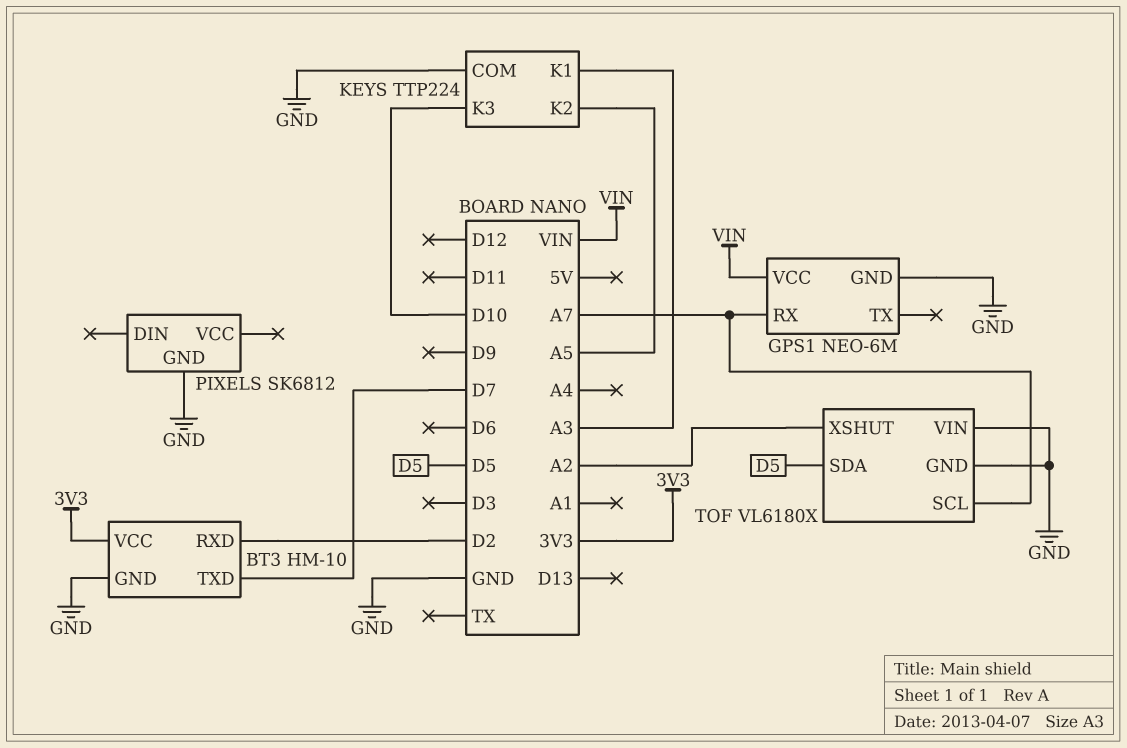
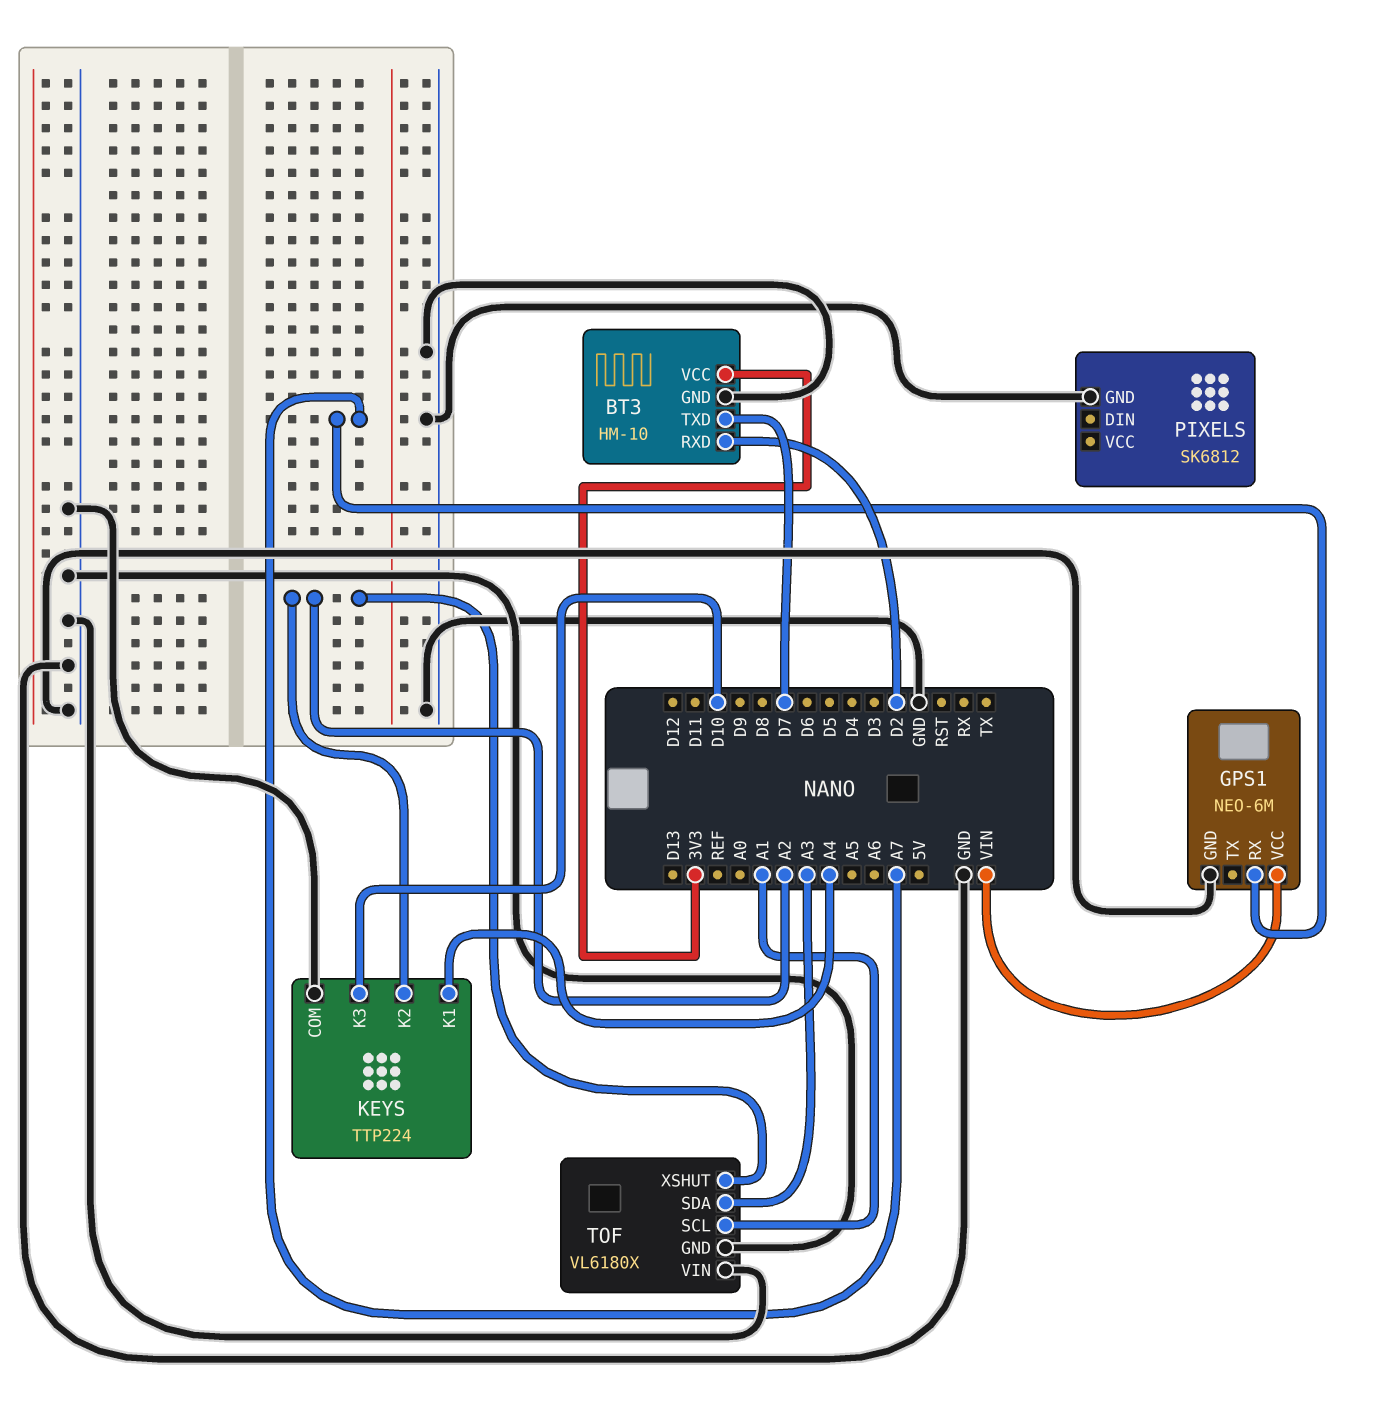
KEYS pin K1: A3 -> A4
KEYS pin K2: A5 -> A2
TOF pin SCL: A7 -> A1
TOF pin SDA: D5 -> A3

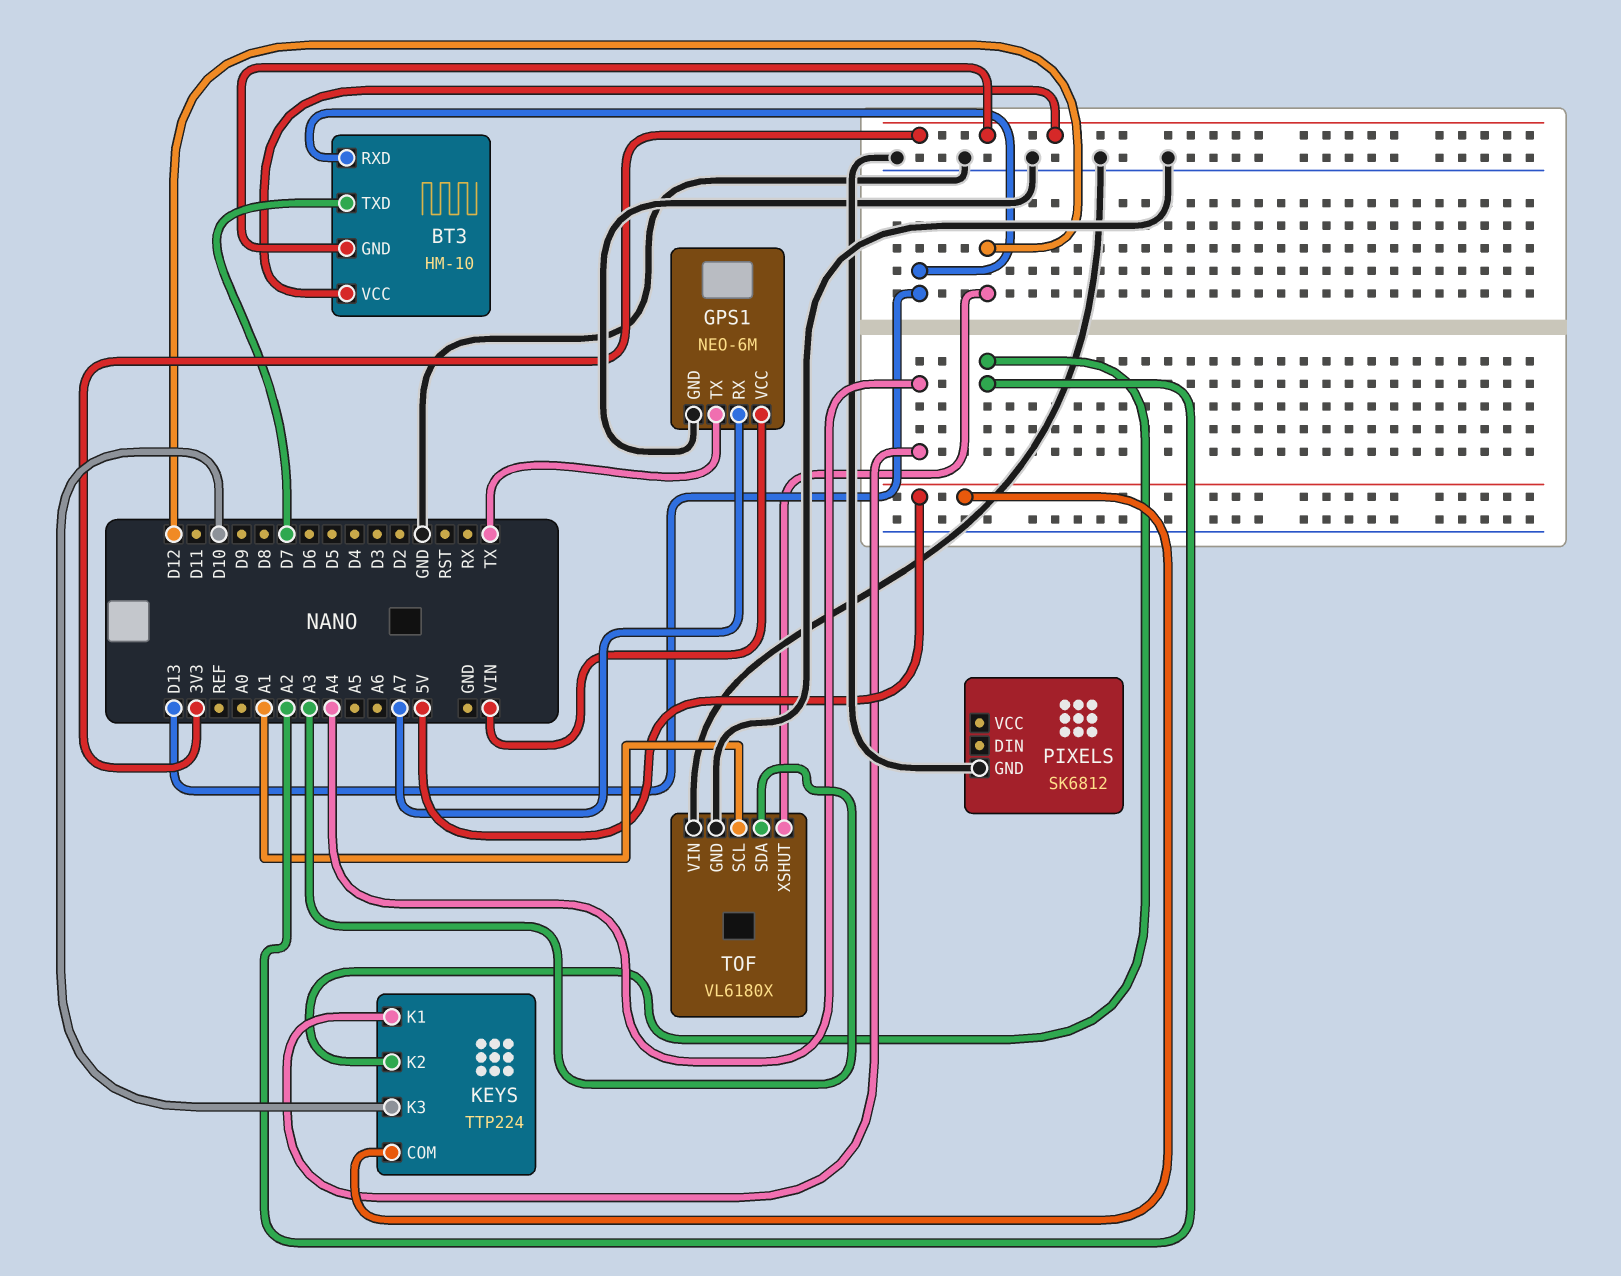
BT3 pin GND: GND -> 3V3
BT3 pin RXD: D2 -> D13
GPS1 pin TX: none -> TX
KEYS pin COM: GND -> 5V
TOF pin XSHUT: A2 -> D12

